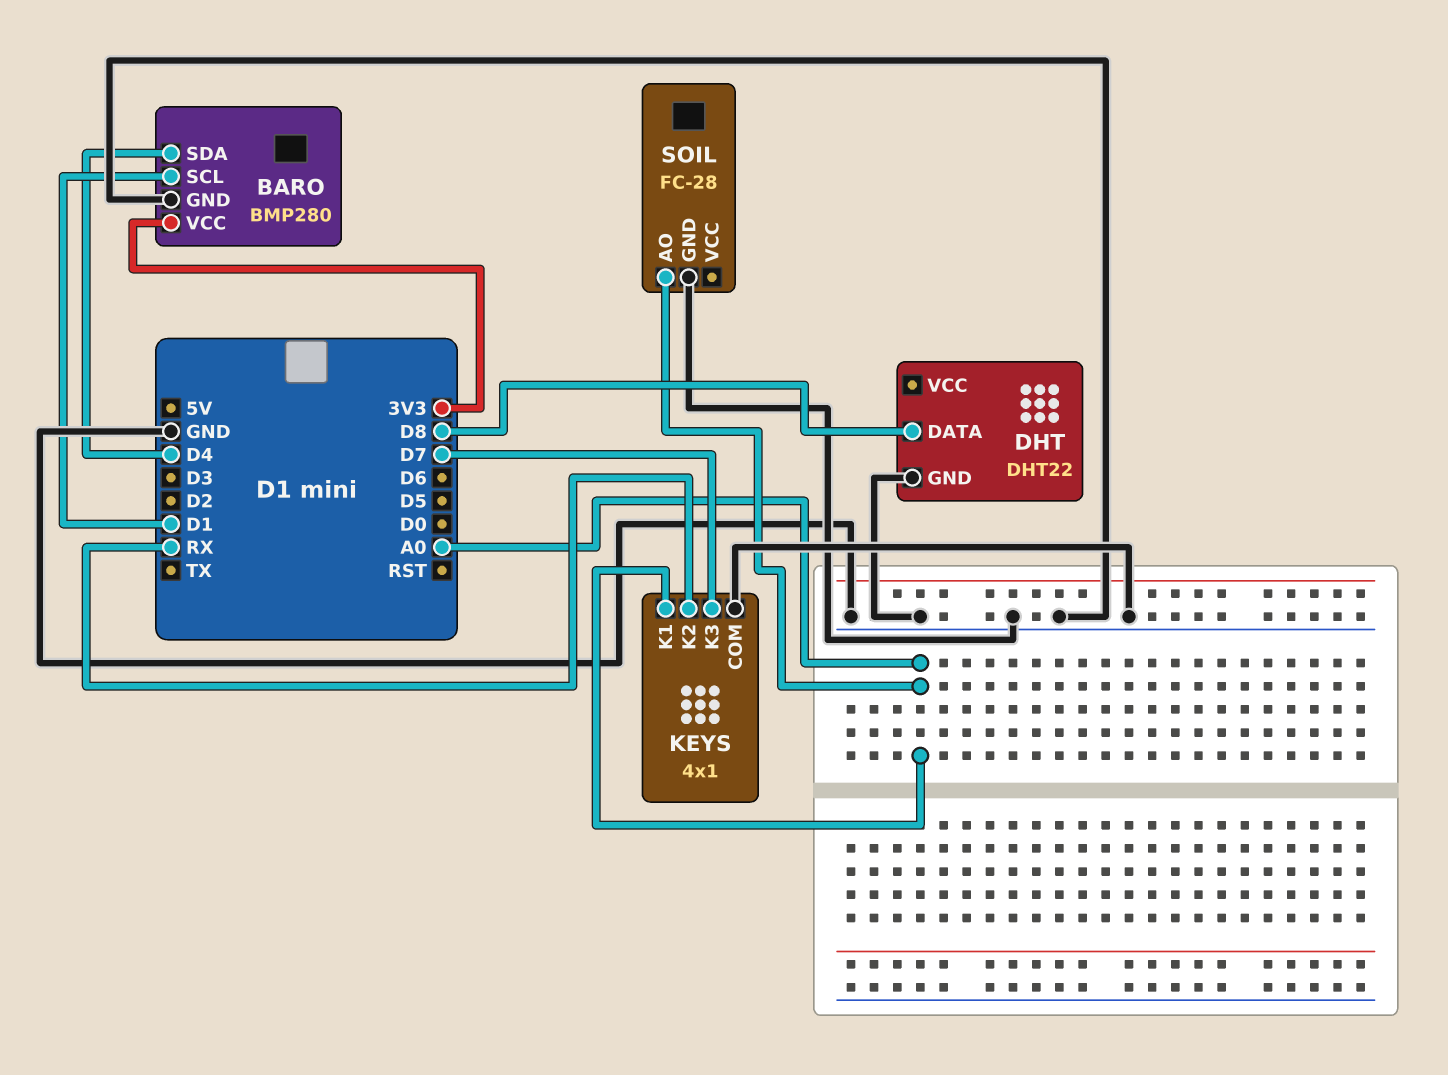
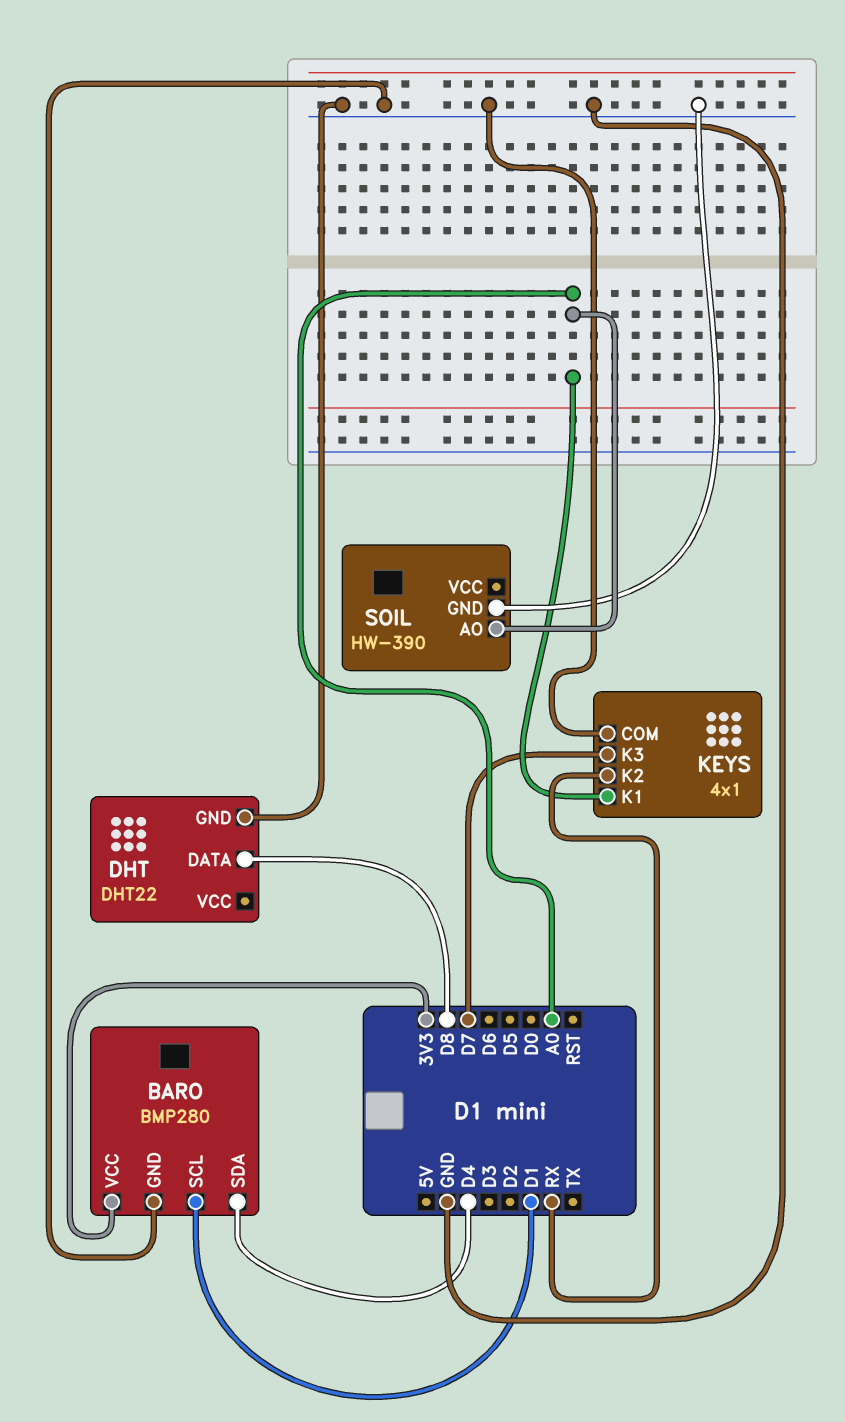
SOIL: FC-28 -> HW-390

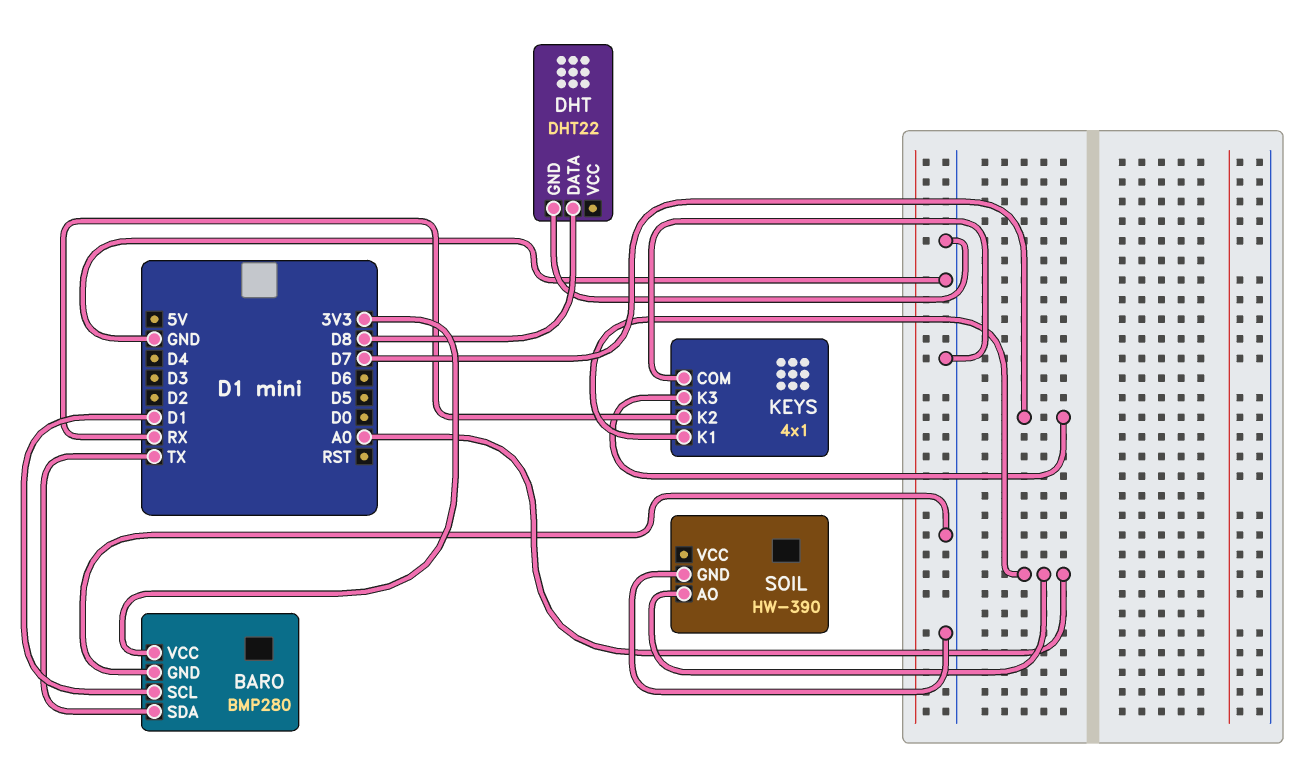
BARO pin SDA: D4 -> TX

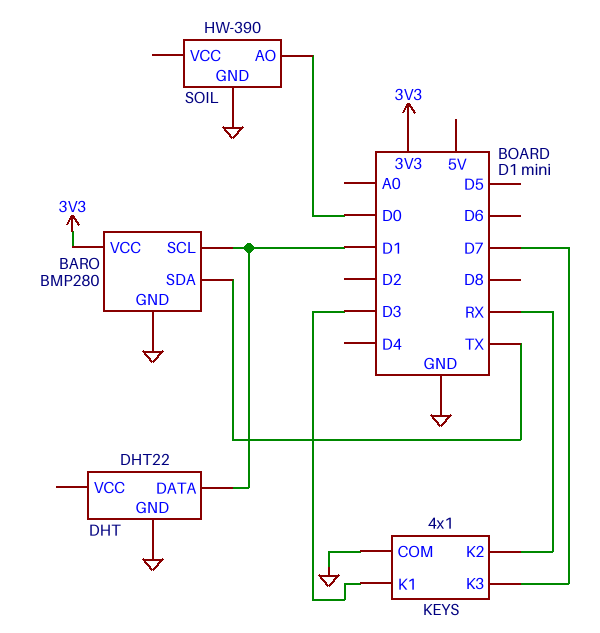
DHT pin DATA: D8 -> D1
KEYS pin K1: A0 -> D3
SOIL pin AO: A0 -> D0

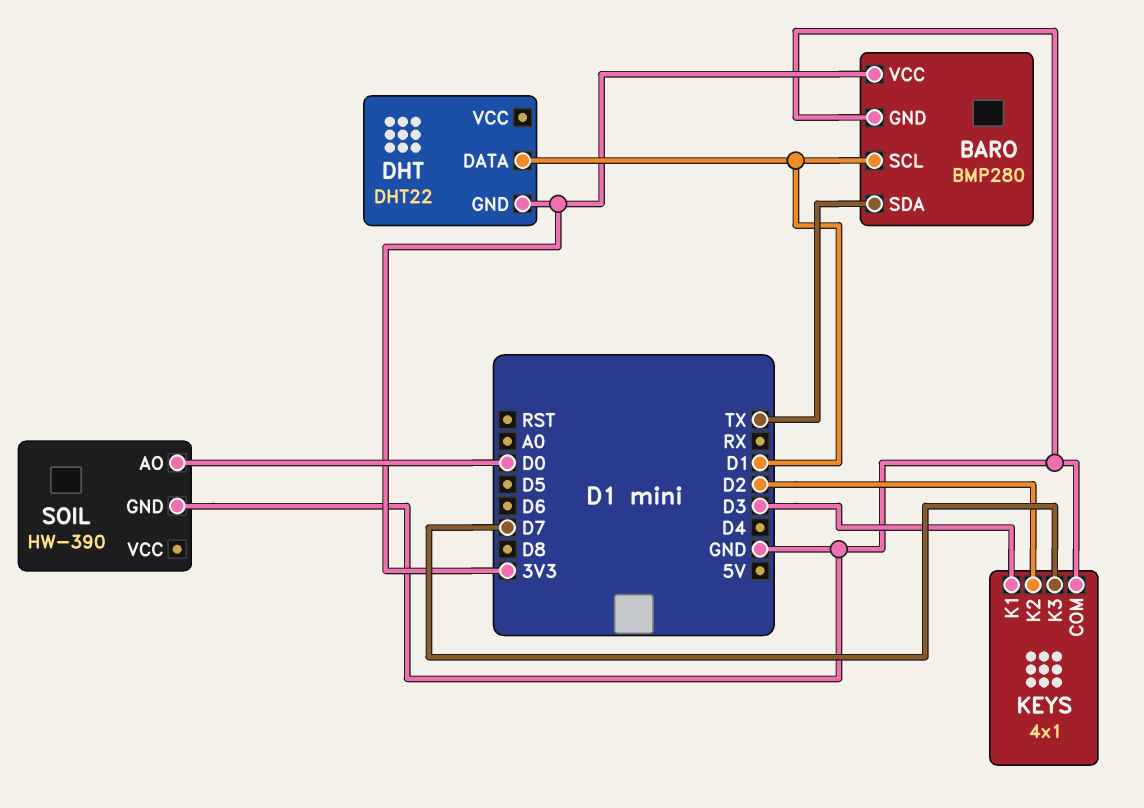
DHT pin GND: GND -> 3V3
KEYS pin K2: RX -> D2

